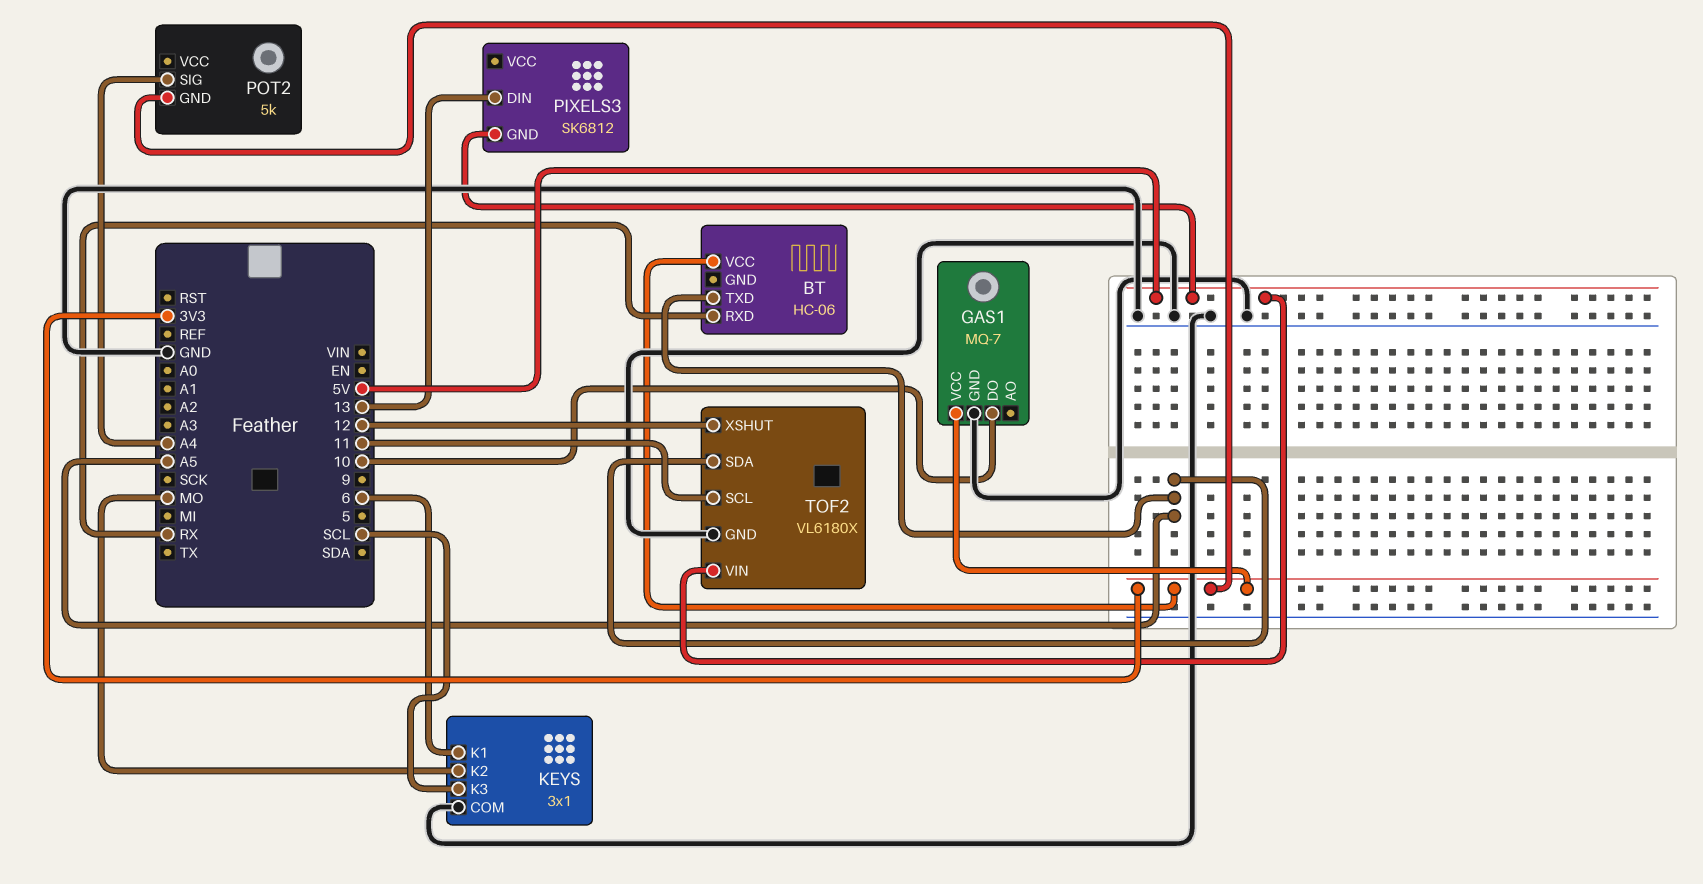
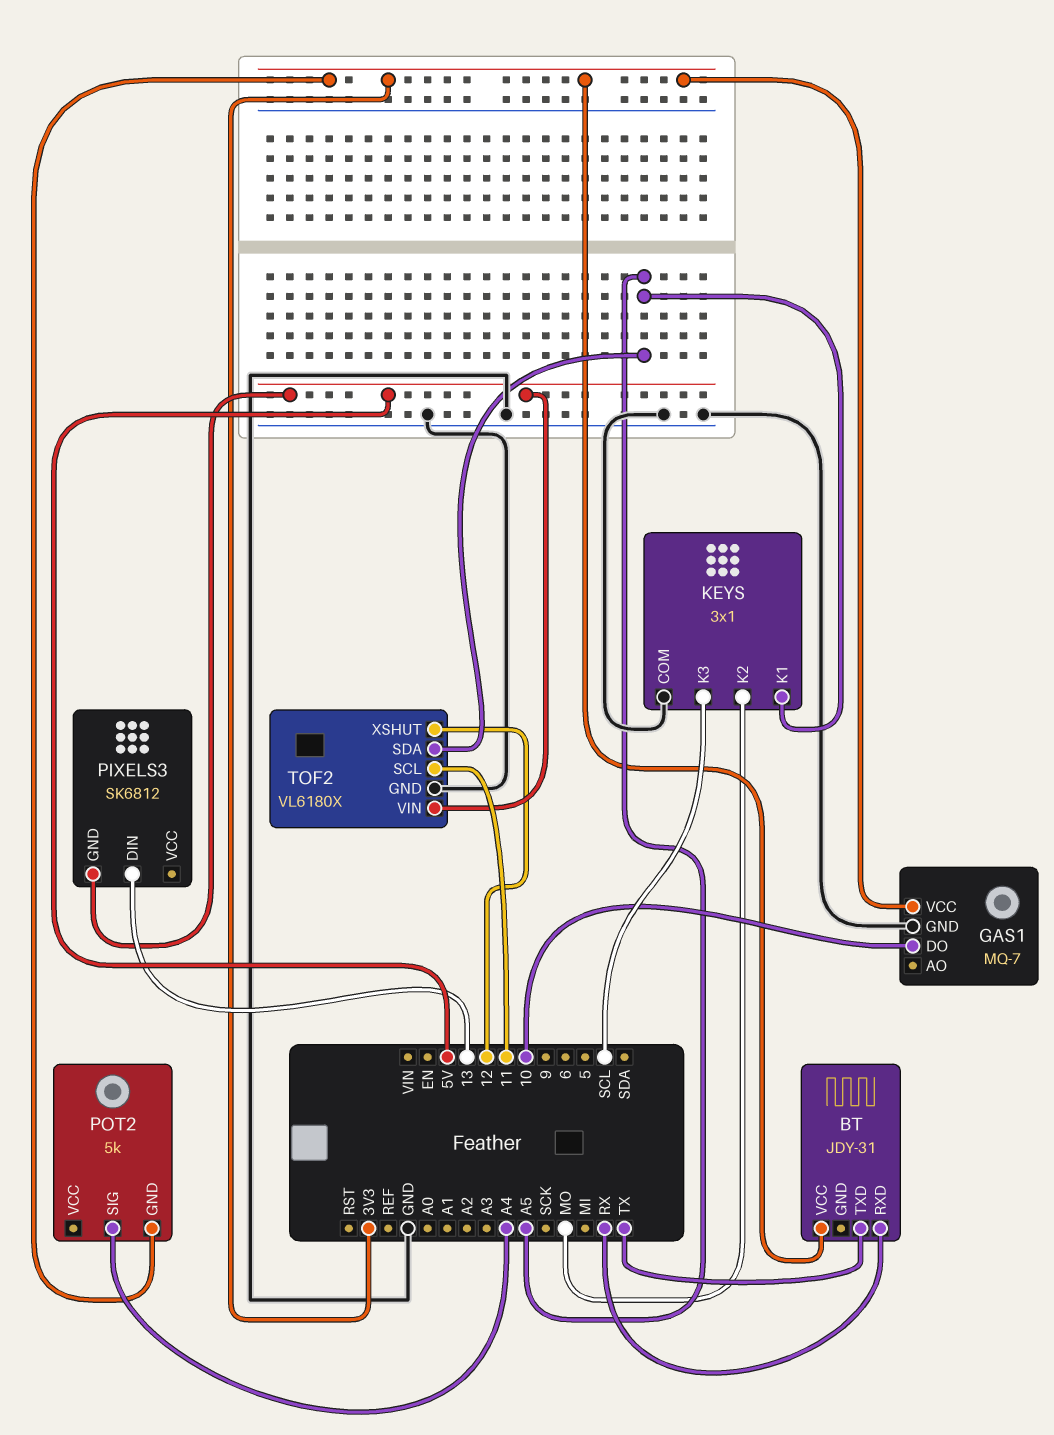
BT: HC-06 -> JDY-31
BT pin TXD: A5 -> TX
KEYS pin K1: 6 -> A5

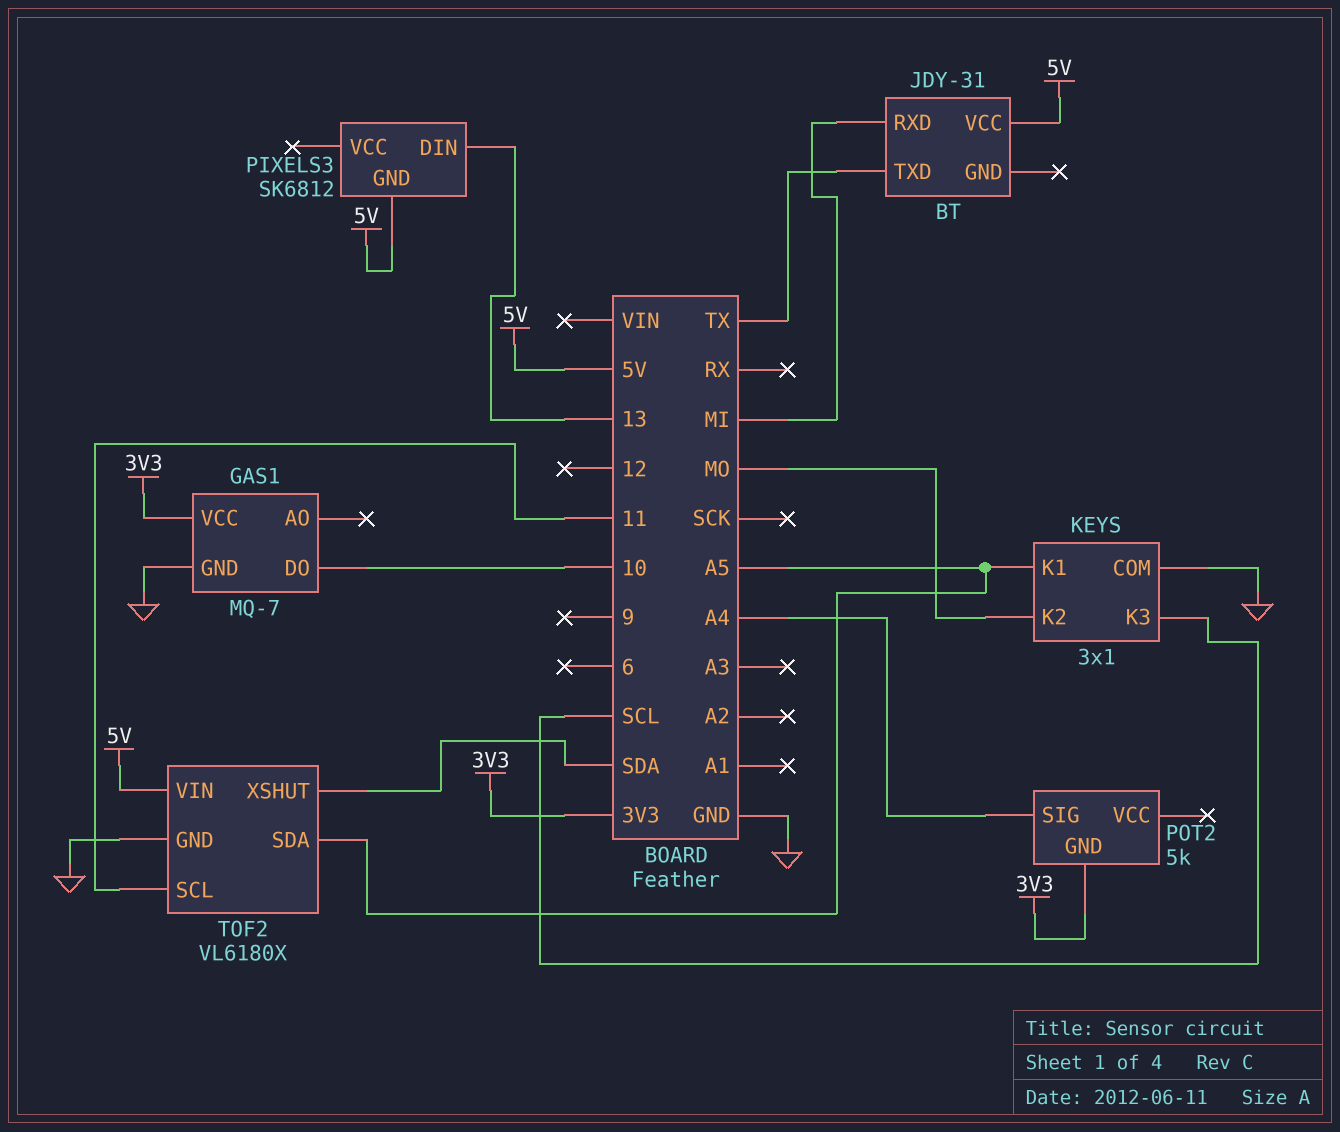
BT pin RXD: RX -> MI
BT pin VCC: 3V3 -> 5V
TOF2 pin XSHUT: 12 -> SDA

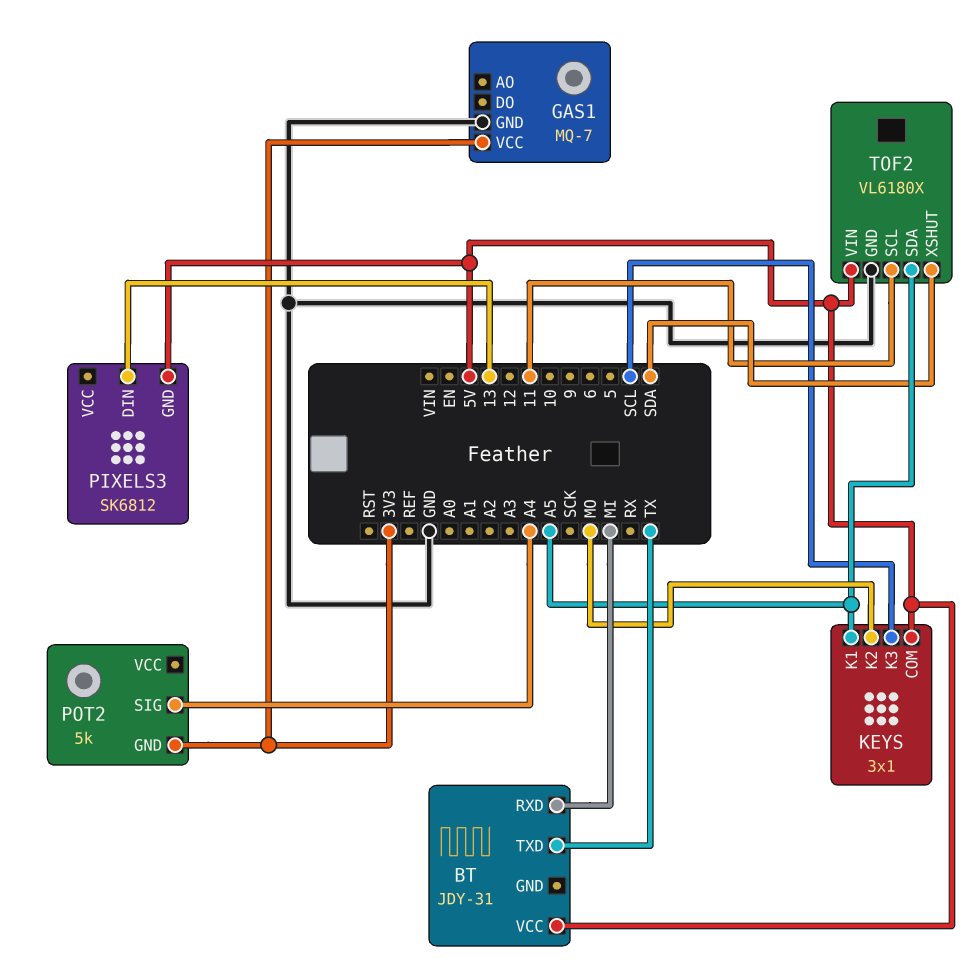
GAS1 pin DO: 10 -> none
KEYS pin COM: GND -> 5V

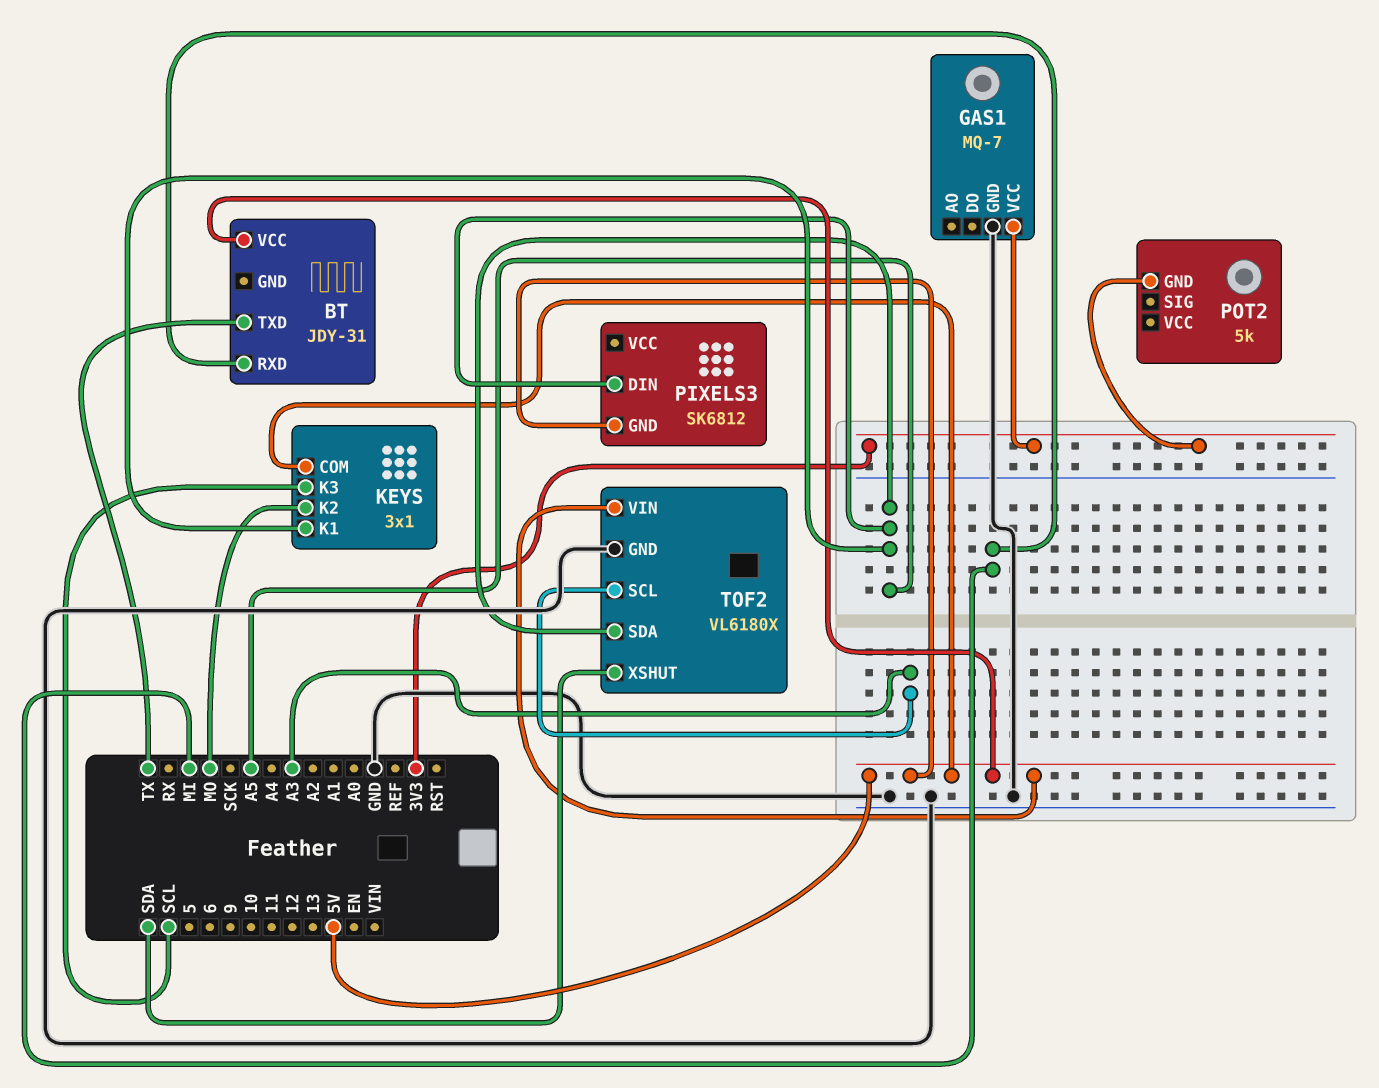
PIXELS3 pin DIN: 13 -> A5
POT2 pin SIG: A4 -> none
TOF2 pin SCL: 11 -> A3

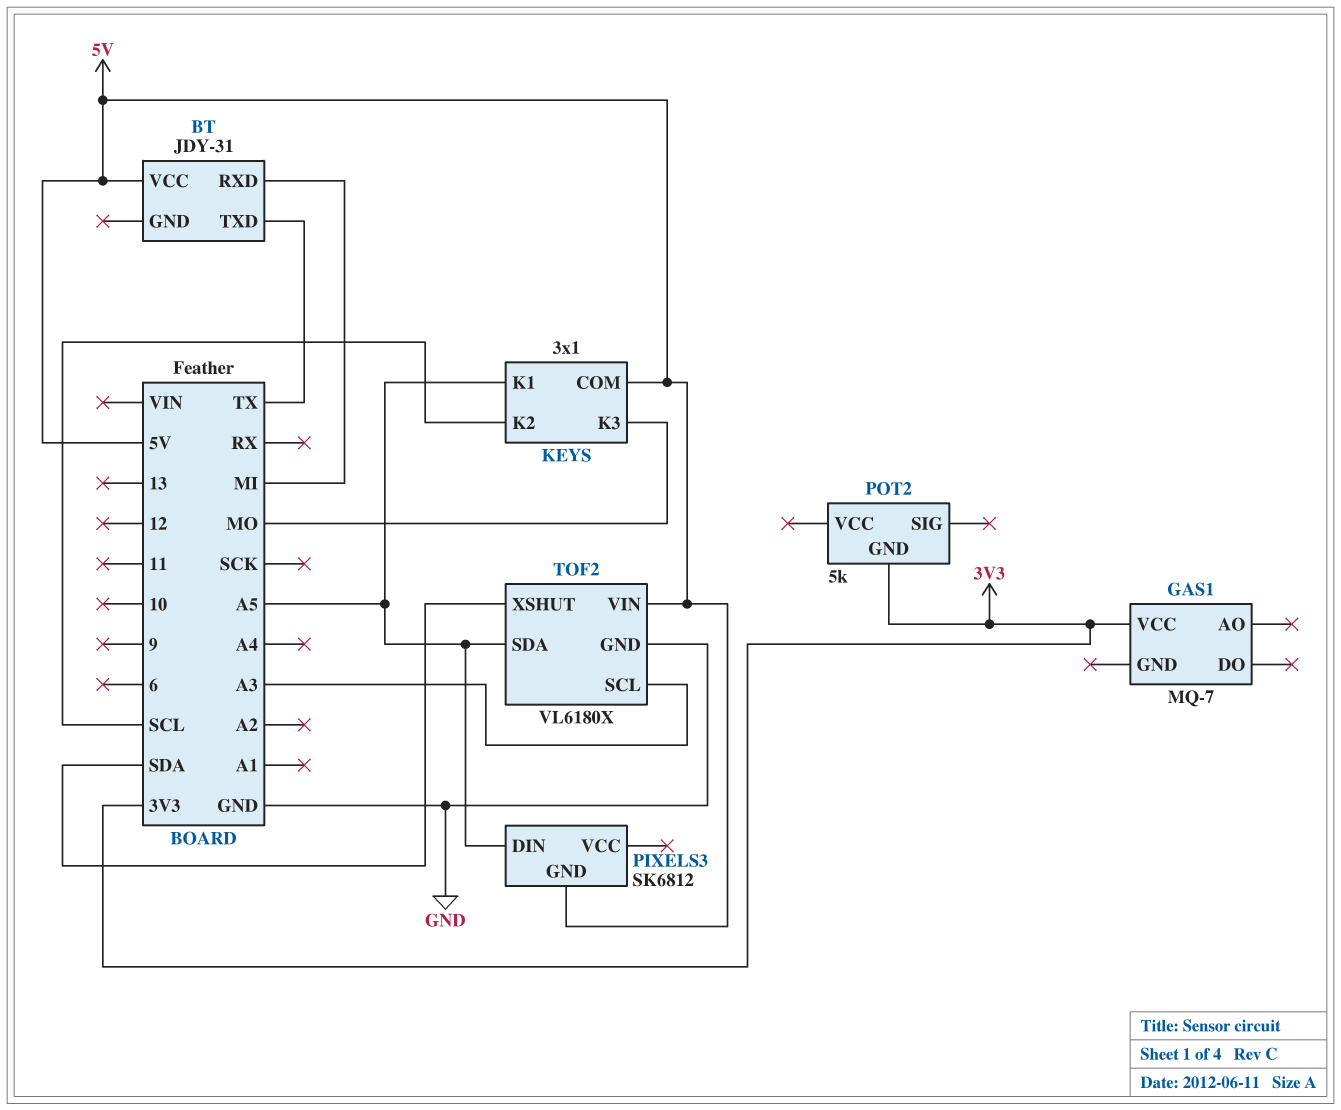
GAS1 pin GND: GND -> none
KEYS pin K2: MO -> SCL
KEYS pin K3: SCL -> MO

